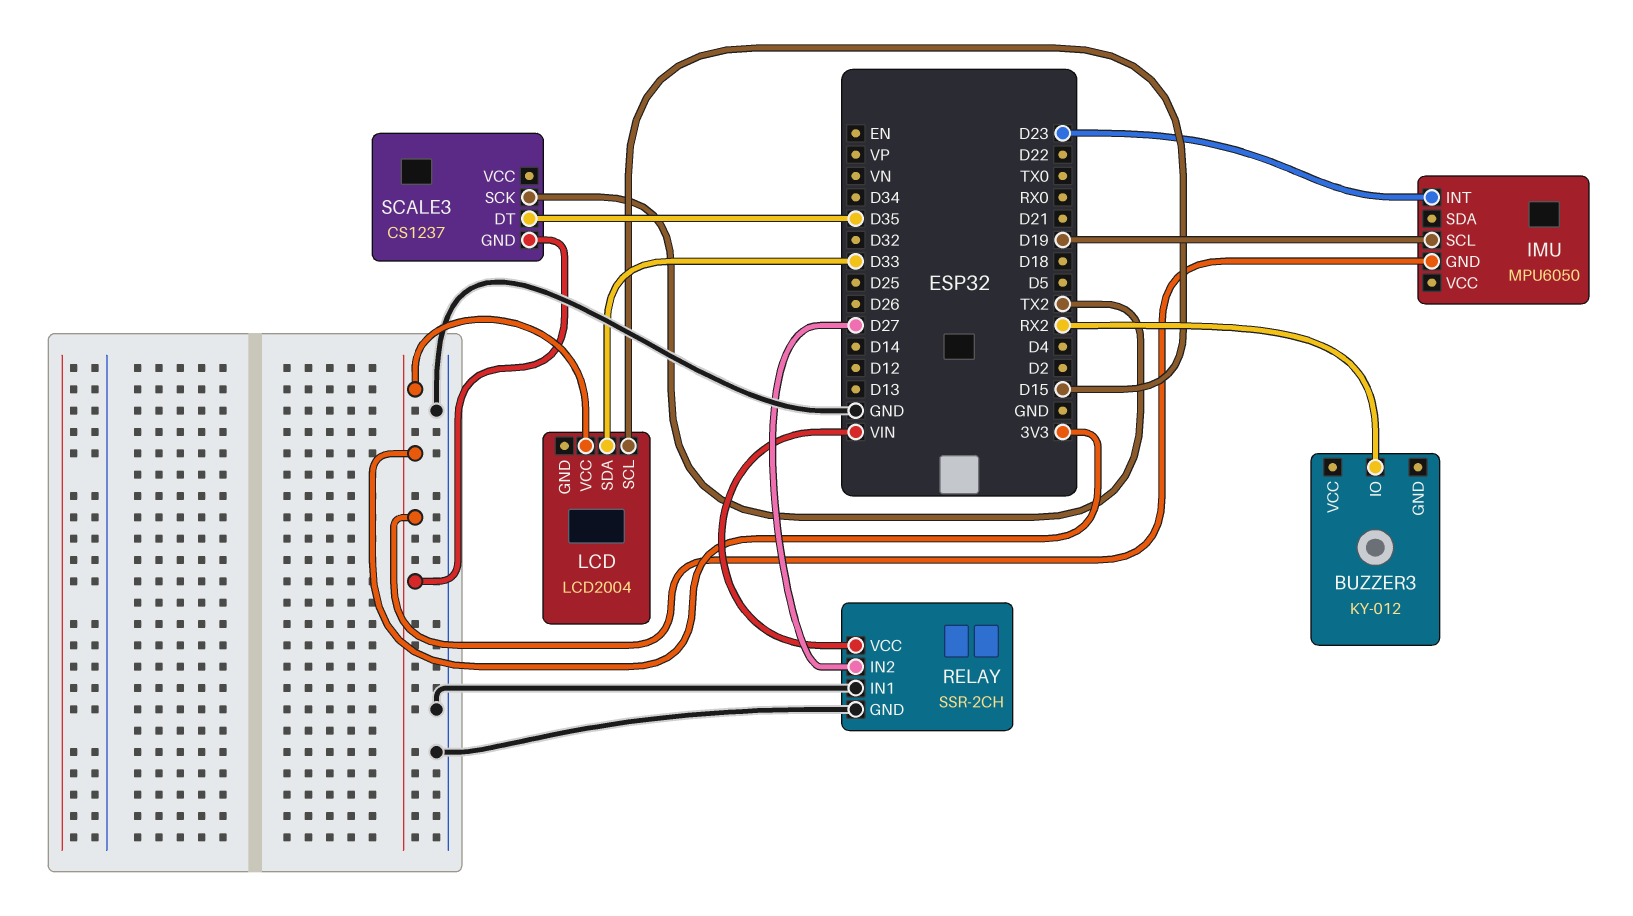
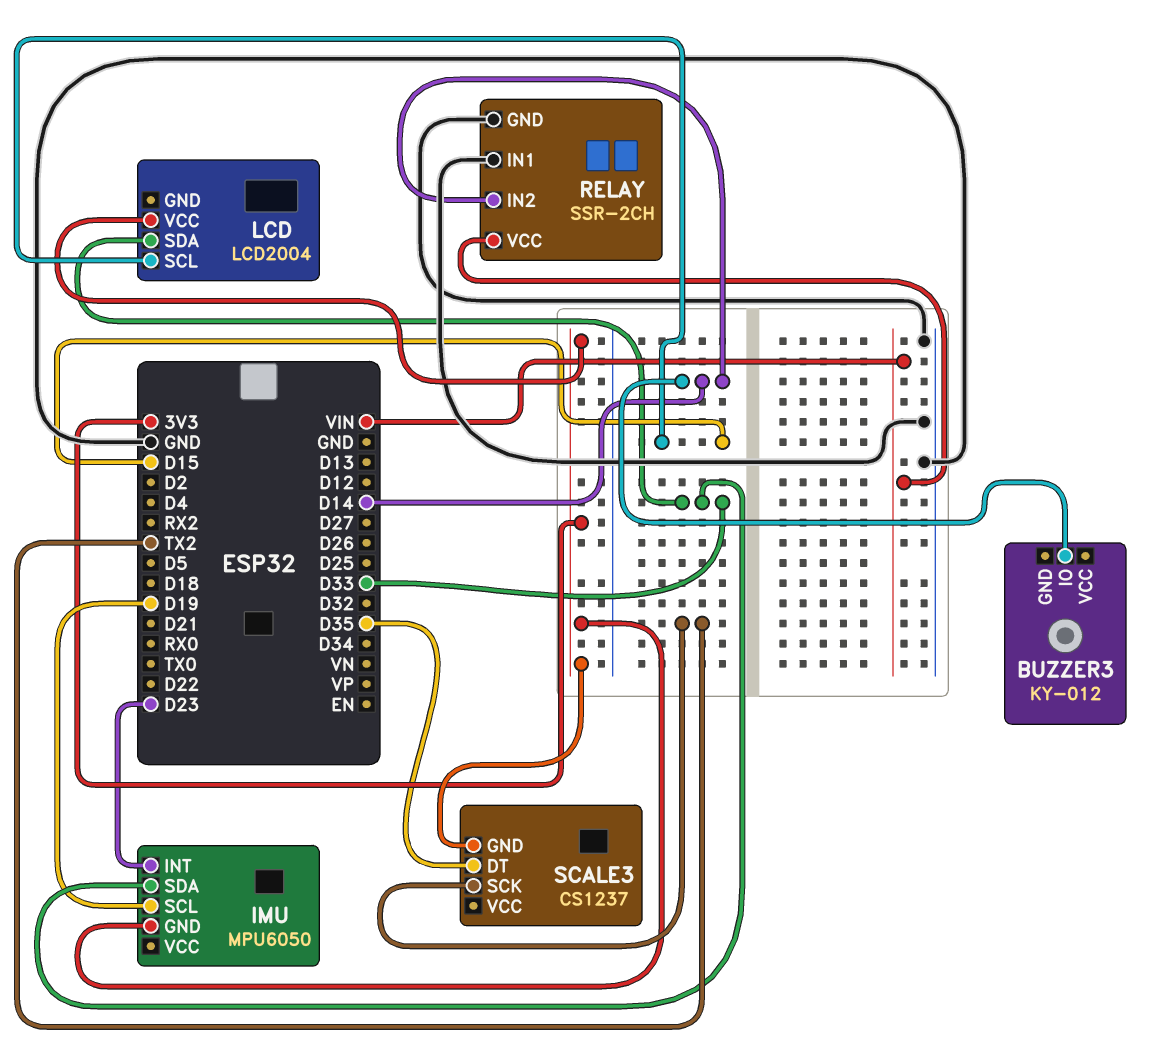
BUZZER3 pin IO: RX2 -> D14
IMU pin SDA: none -> D33
RELAY pin IN2: D27 -> D14

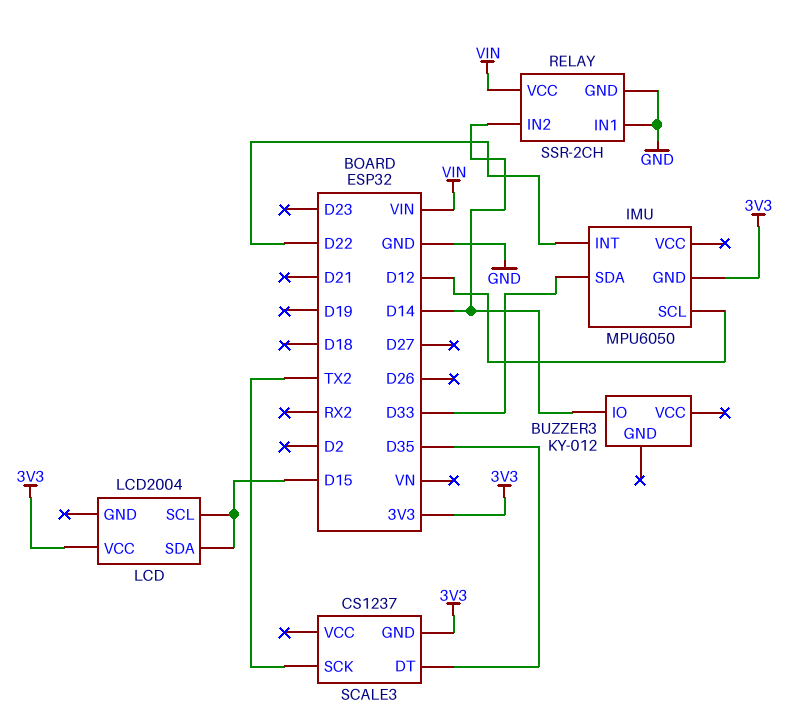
IMU pin INT: D23 -> D22
IMU pin SCL: D19 -> D12
LCD pin SDA: D33 -> D15

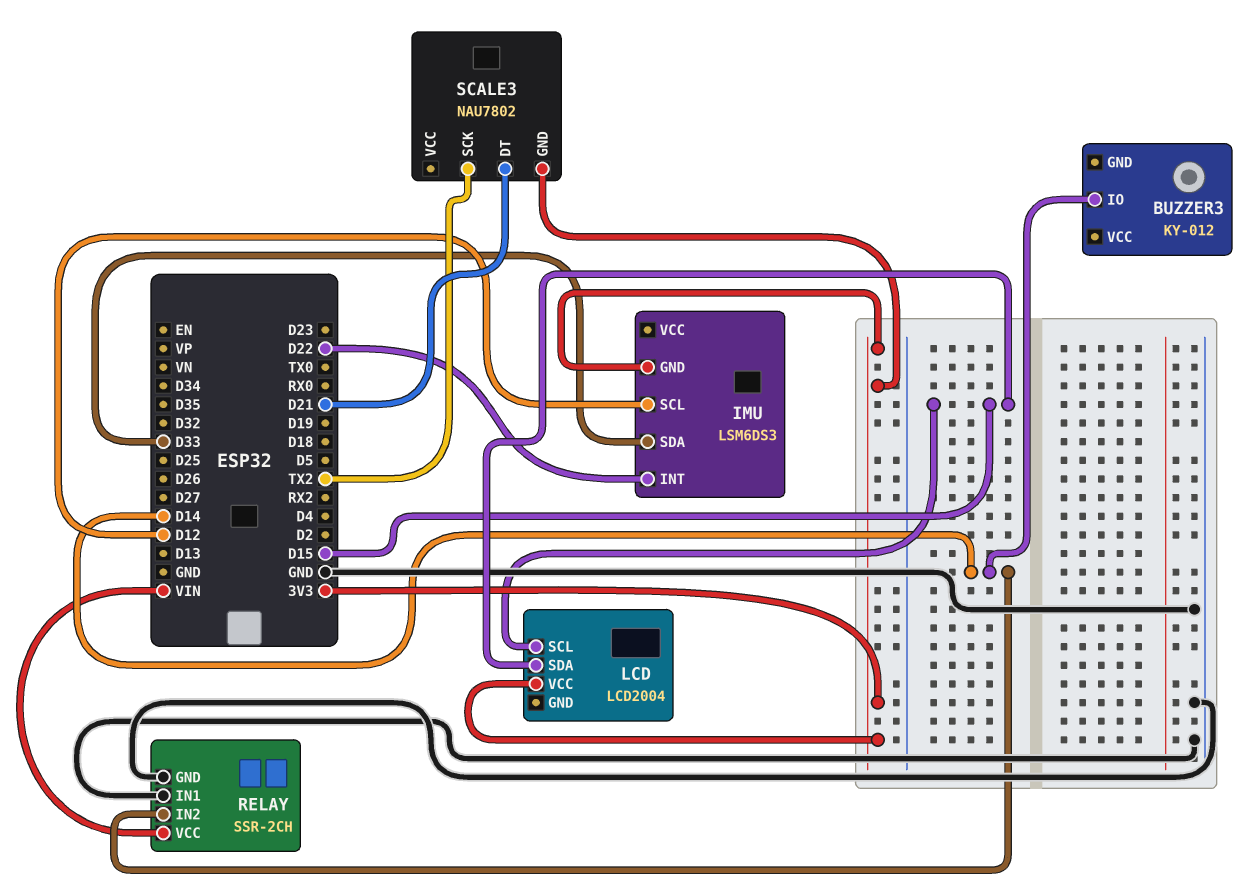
IMU: MPU6050 -> LSM6DS3
SCALE3: CS1237 -> NAU7802
SCALE3 pin DT: D35 -> D21

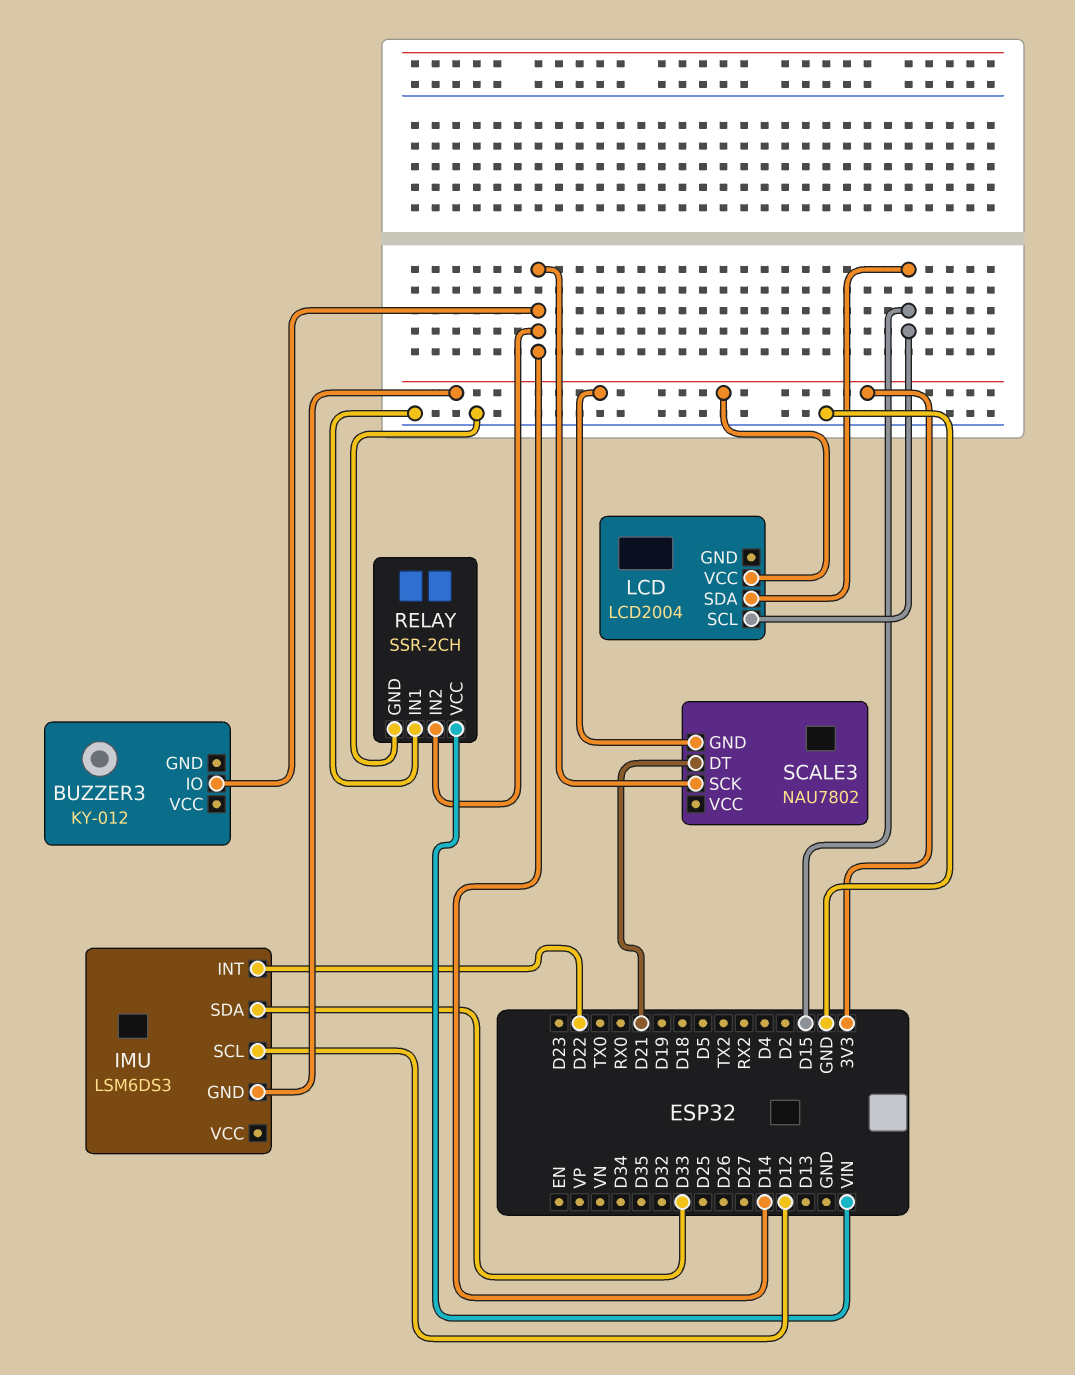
SCALE3 pin SCK: TX2 -> D14

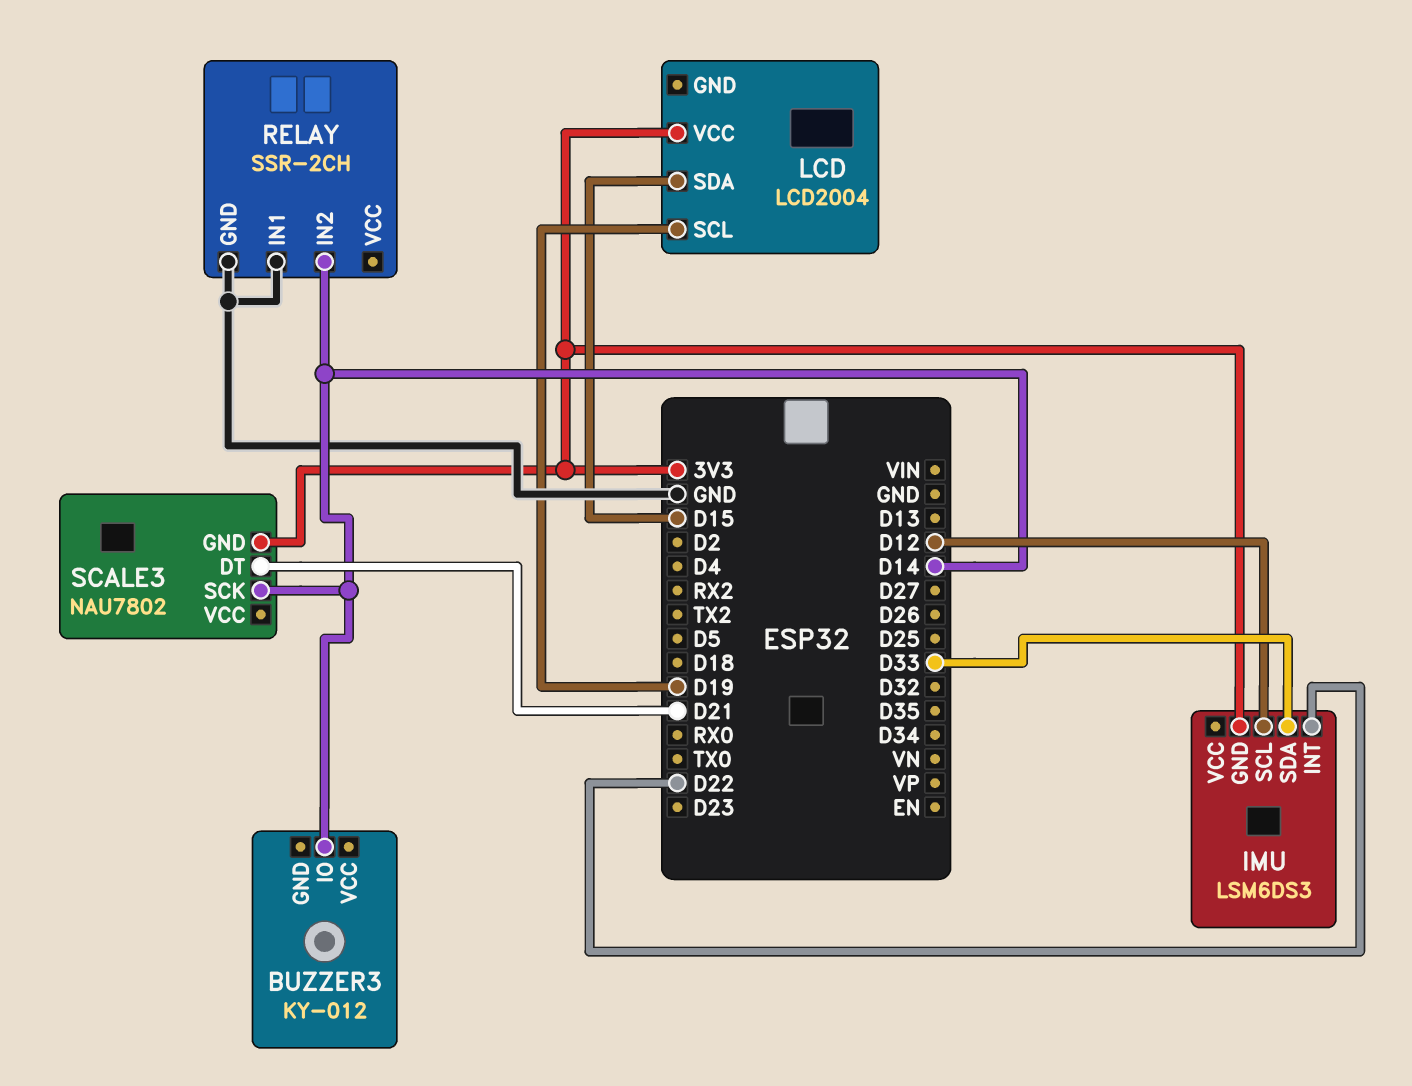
LCD pin SCL: D15 -> D19
RELAY pin VCC: VIN -> none

